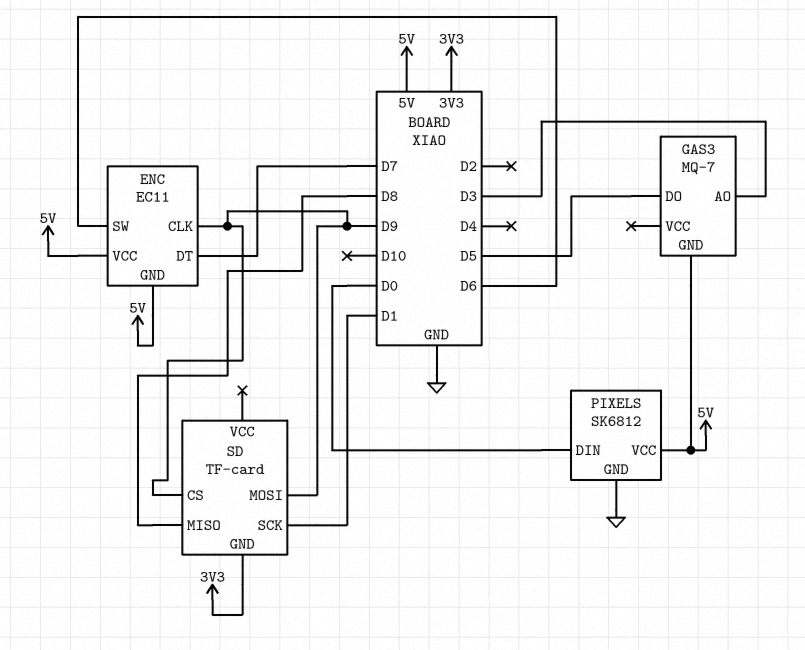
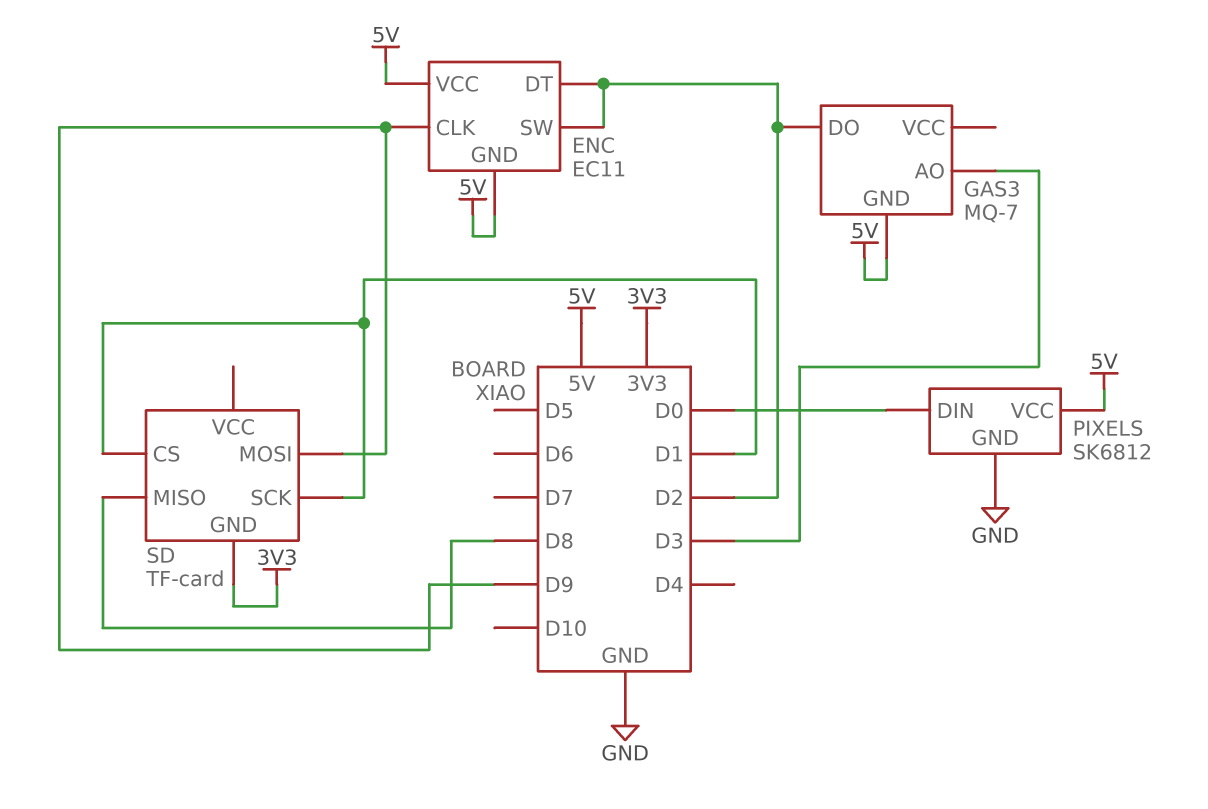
ENC pin DT: D7 -> D2
ENC pin SW: D6 -> D2
GAS3 pin DO: D5 -> D2
SD pin CS: D9 -> D1

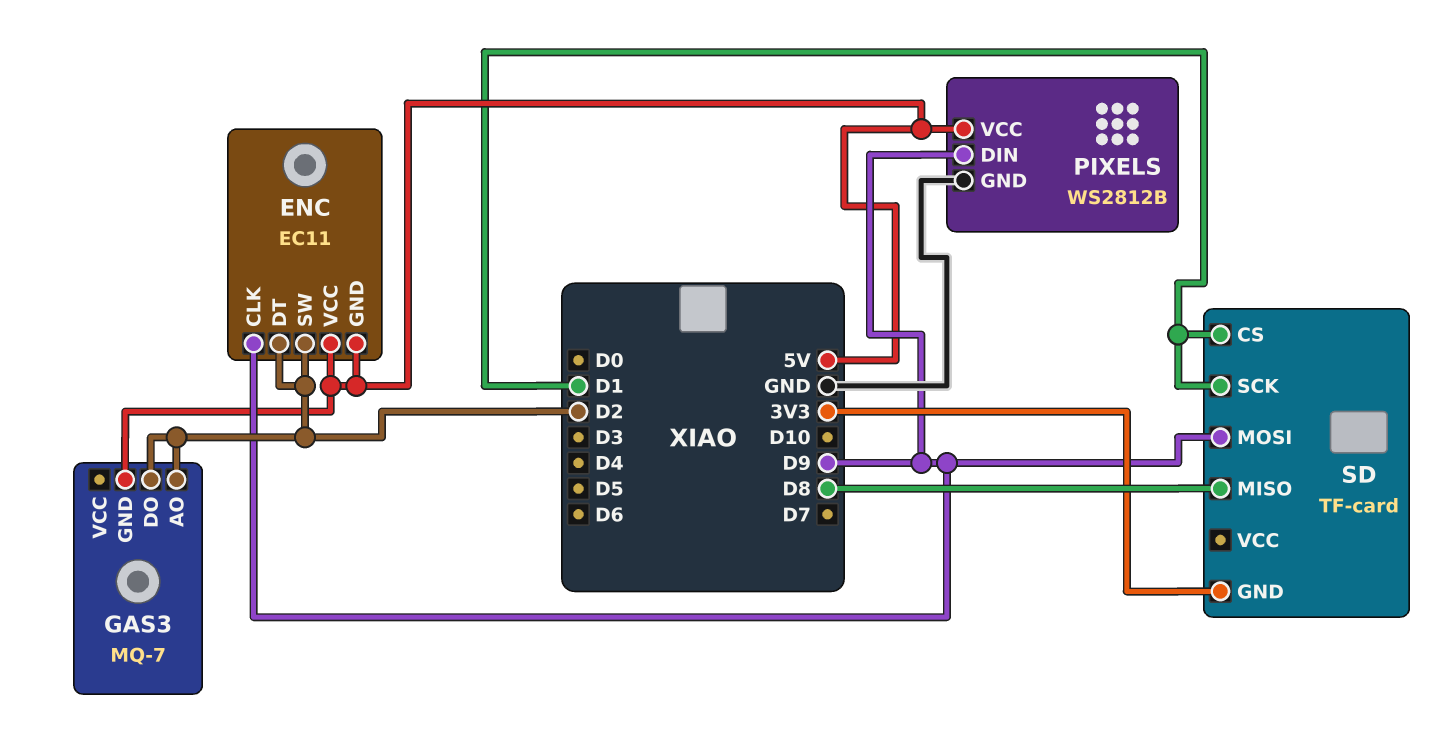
GAS3 pin AO: D3 -> D2
PIXELS: SK6812 -> WS2812B
PIXELS pin DIN: D0 -> D9

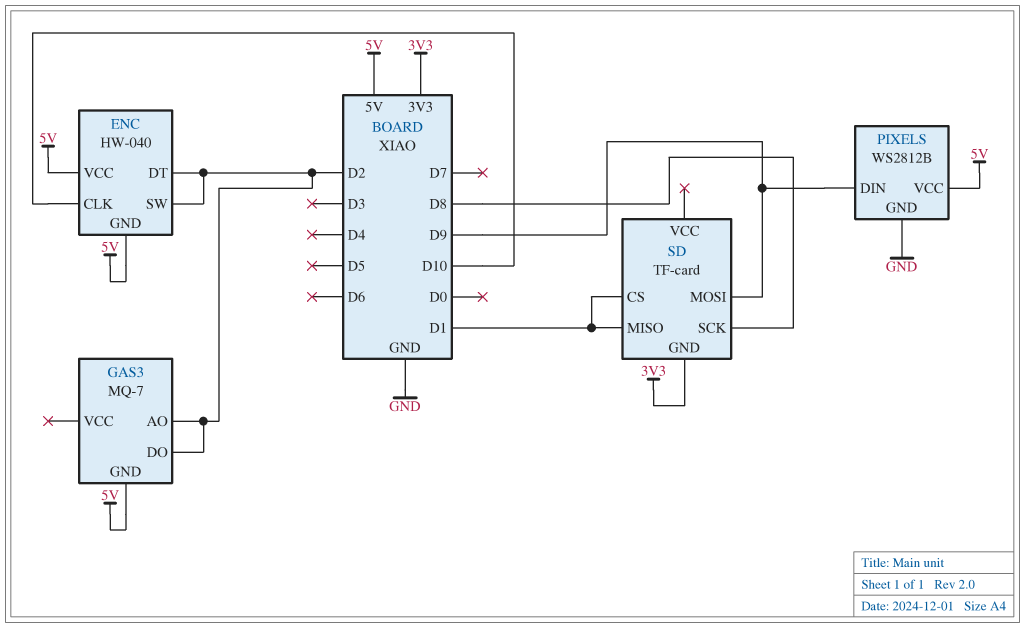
ENC: EC11 -> HW-040
ENC pin CLK: D9 -> D10
SD pin MISO: D8 -> D1
SD pin SCK: D1 -> D8

